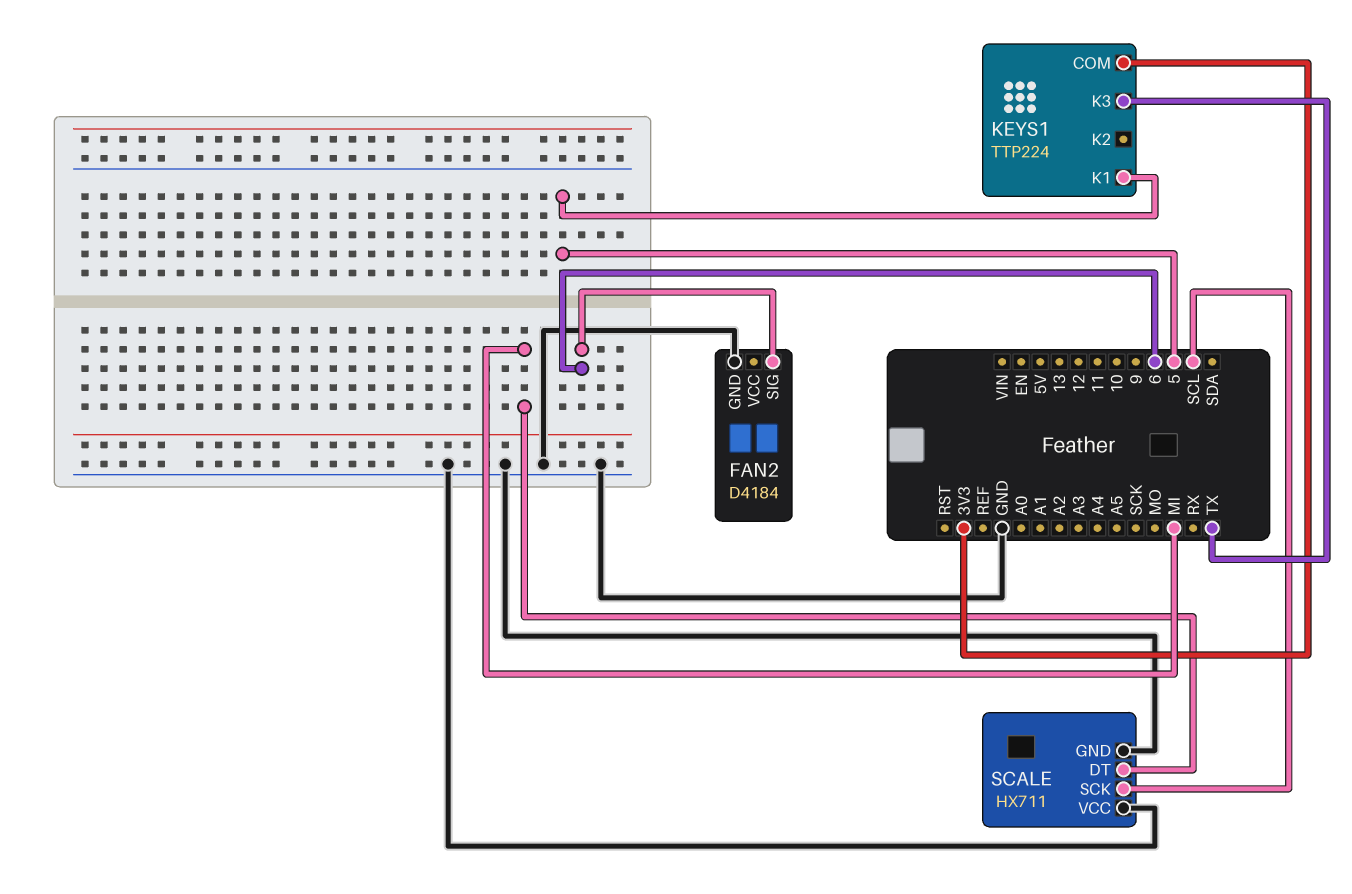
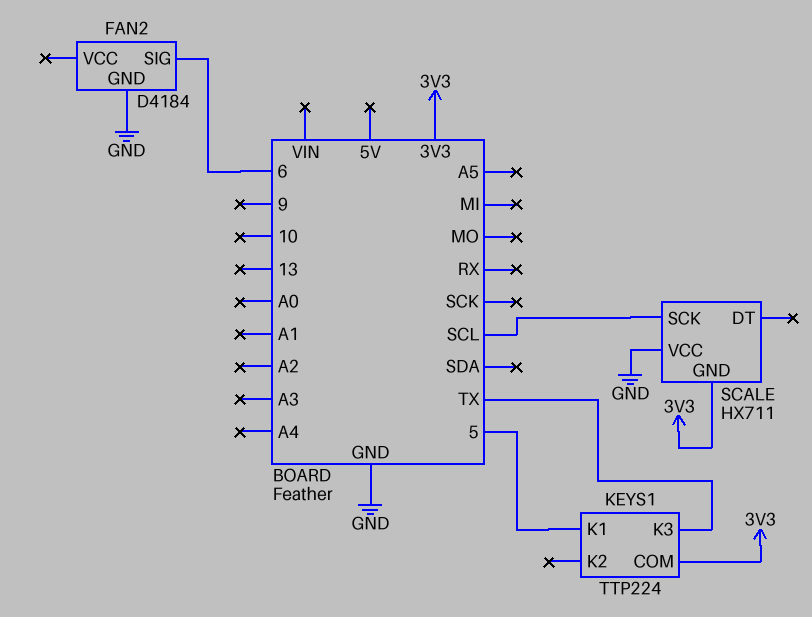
SCALE pin DT: MI -> none
SCALE pin GND: GND -> 3V3

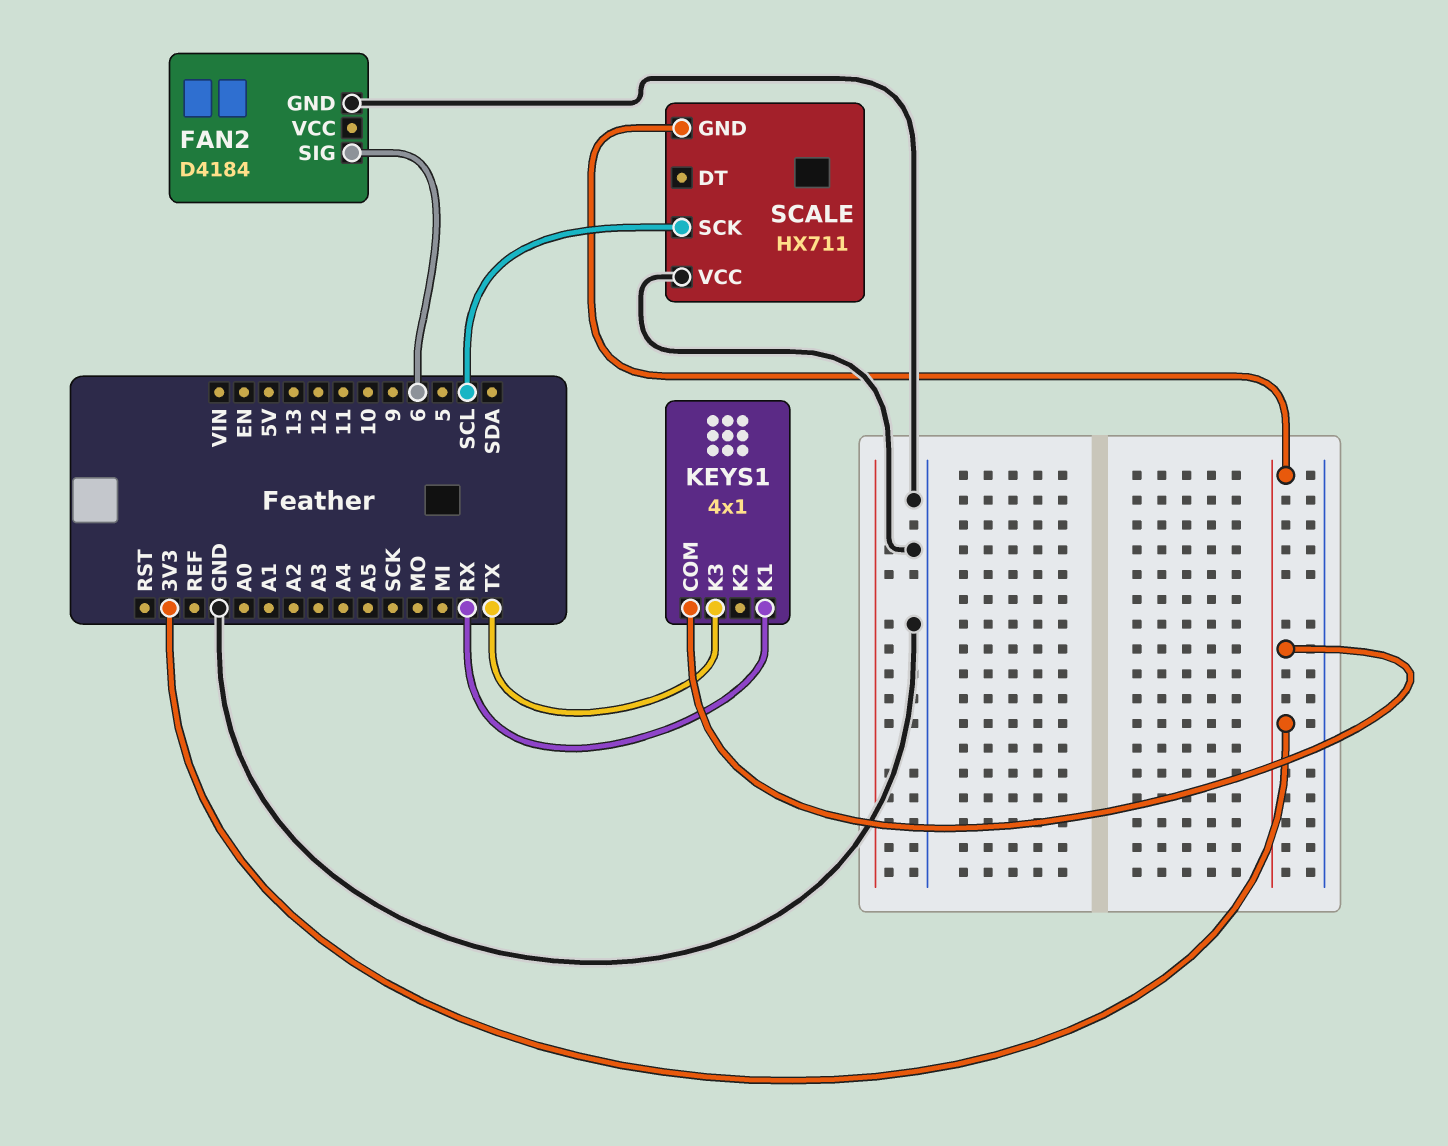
KEYS1: TTP224 -> 4x1
KEYS1 pin K1: 5 -> RX

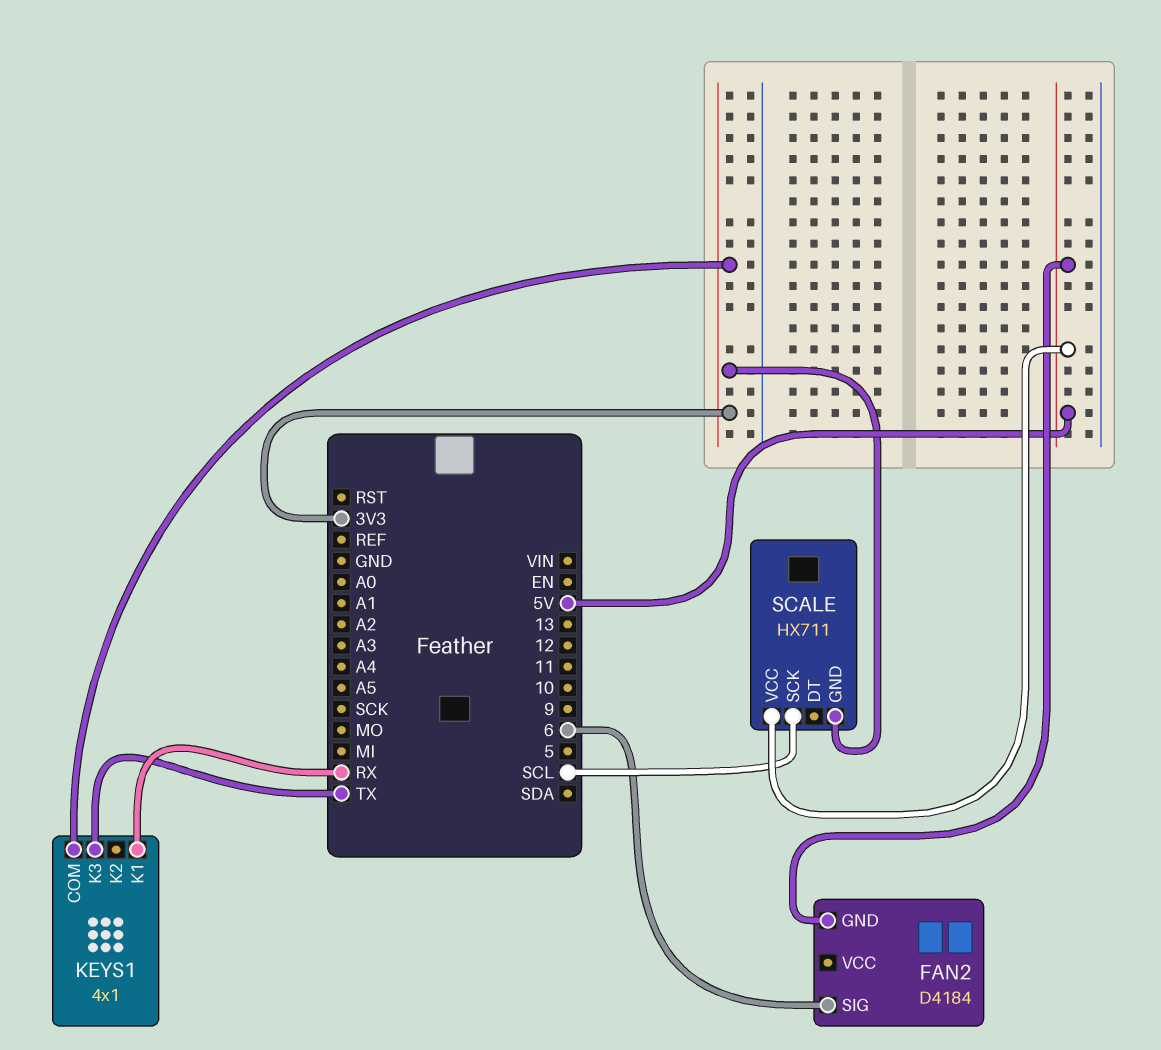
FAN2 pin GND: GND -> 5V
SCALE pin VCC: GND -> 5V

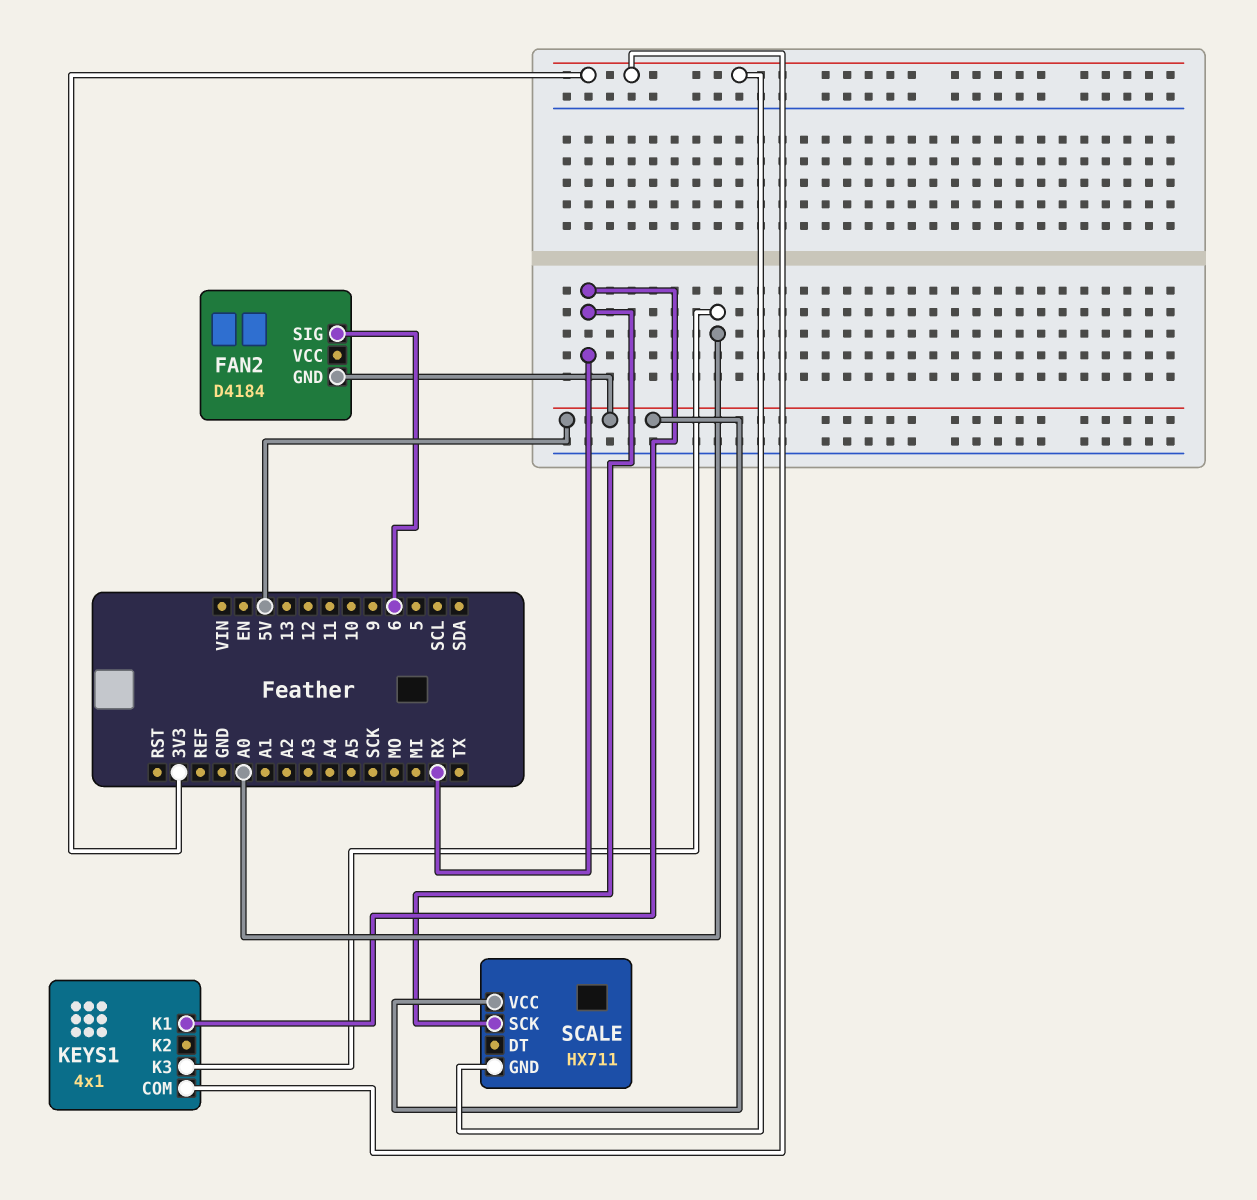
KEYS1 pin K3: TX -> A0
SCALE pin SCK: SCL -> RX

